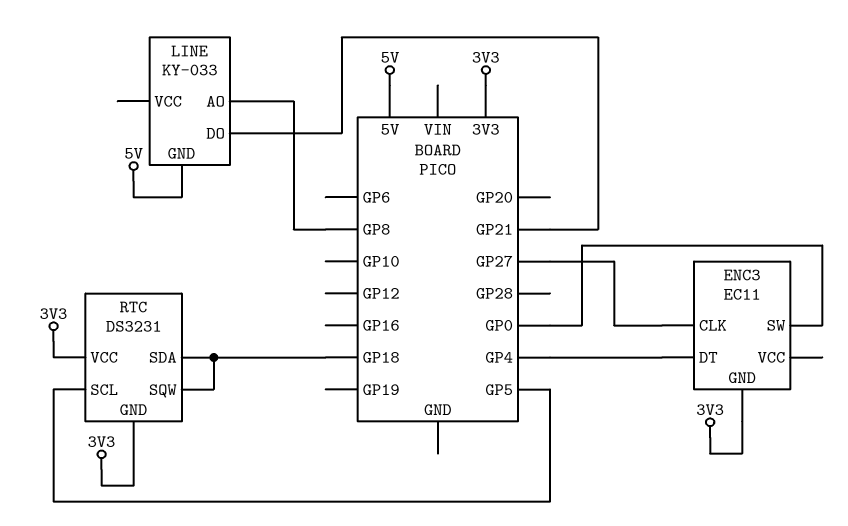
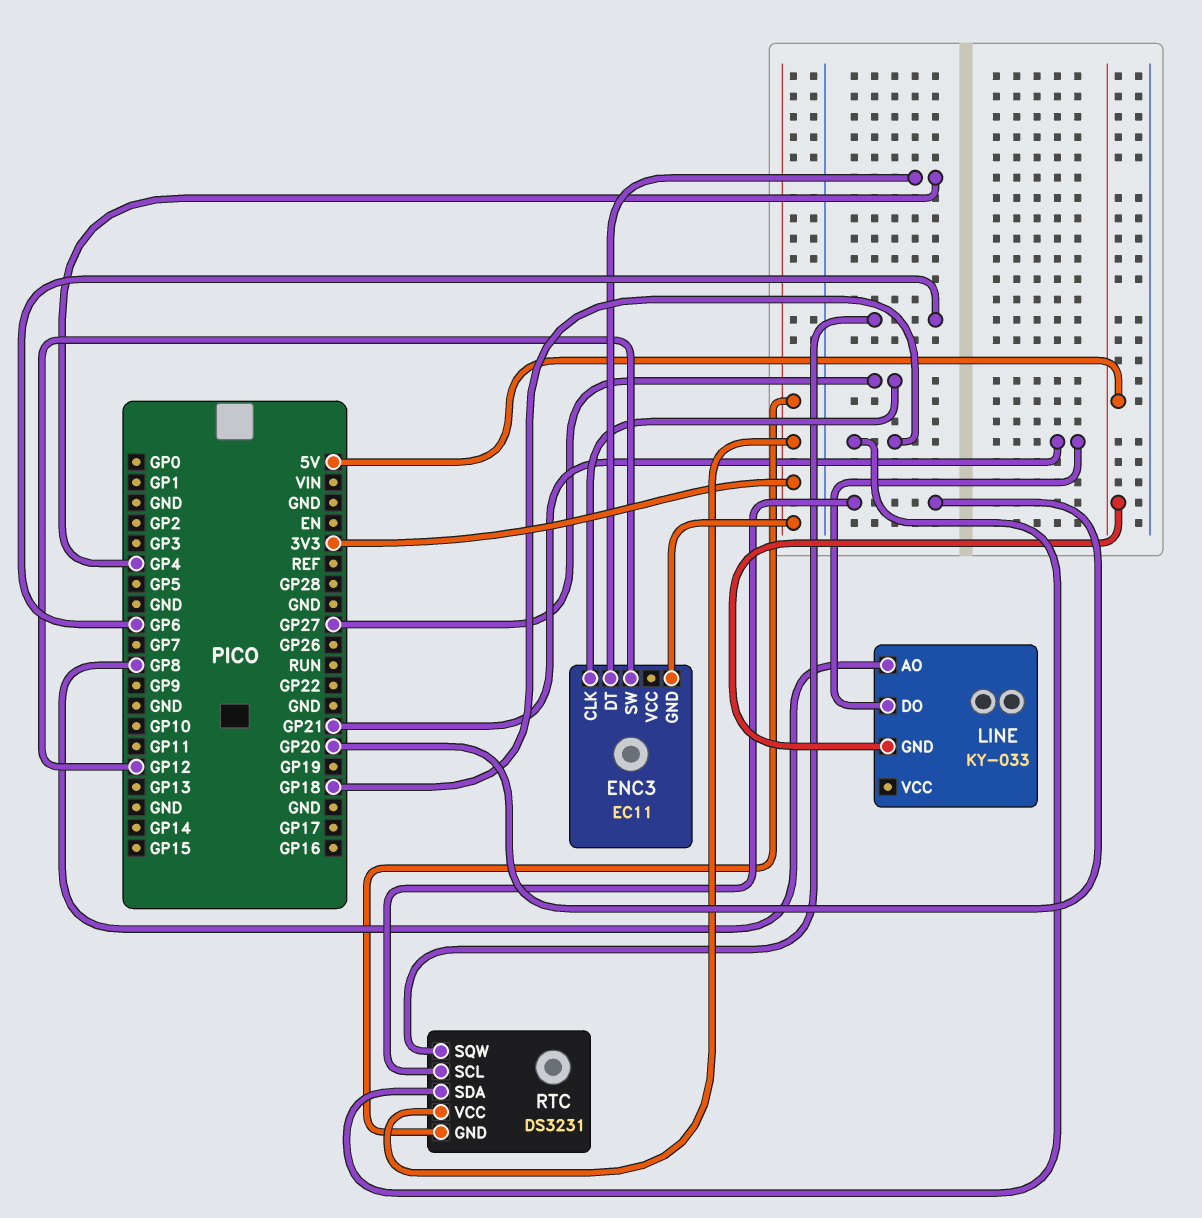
ENC3 pin SW: GP0 -> GP12
RTC pin SCL: GP5 -> GP20
RTC pin SQW: GP18 -> GP6

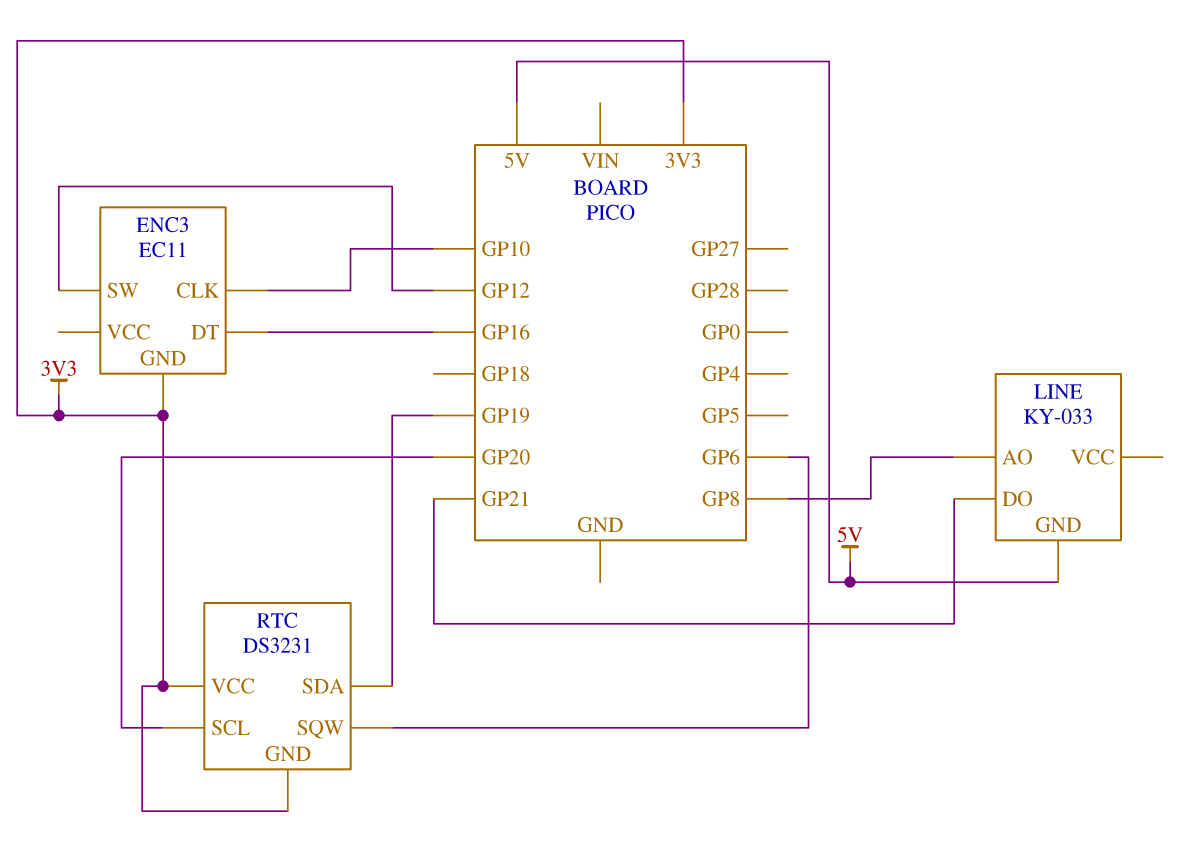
ENC3 pin CLK: GP27 -> GP10
ENC3 pin DT: GP4 -> GP16
RTC pin SDA: GP18 -> GP19

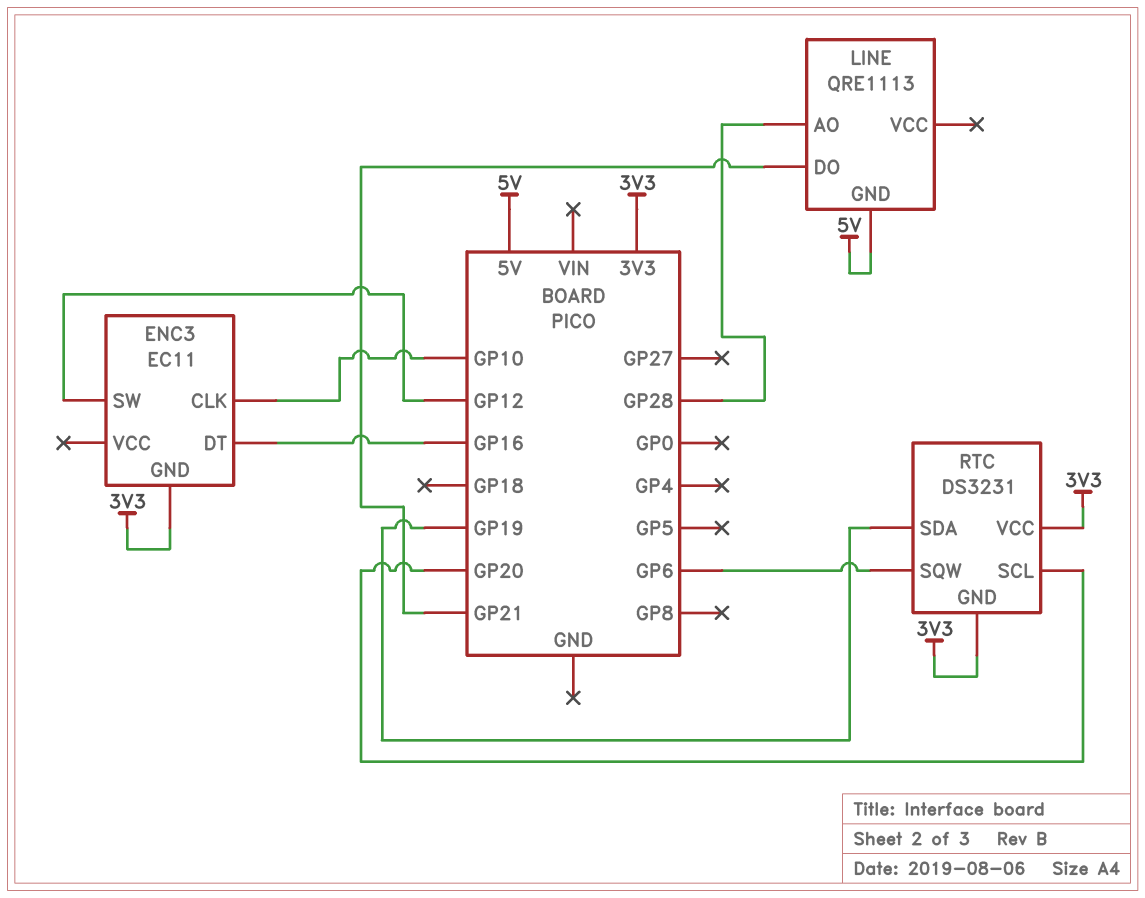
LINE: KY-033 -> QRE1113
LINE pin AO: GP8 -> GP28

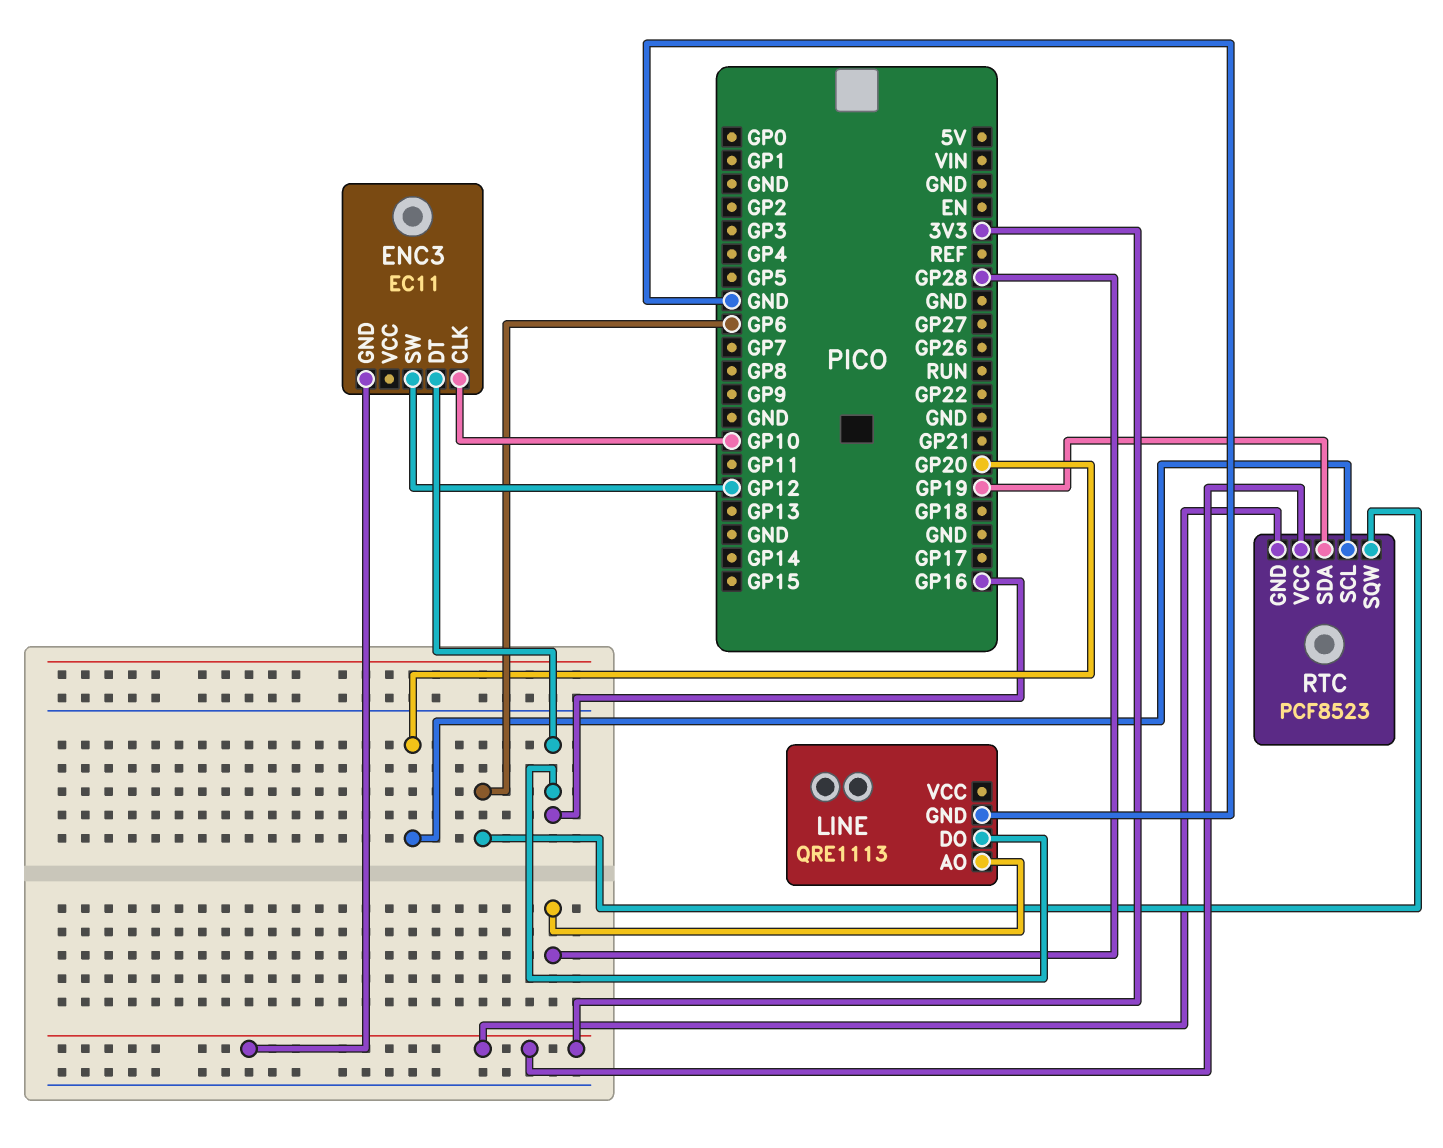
LINE pin DO: GP21 -> GP16
LINE pin GND: 5V -> GND
RTC: DS3231 -> PCF8523

